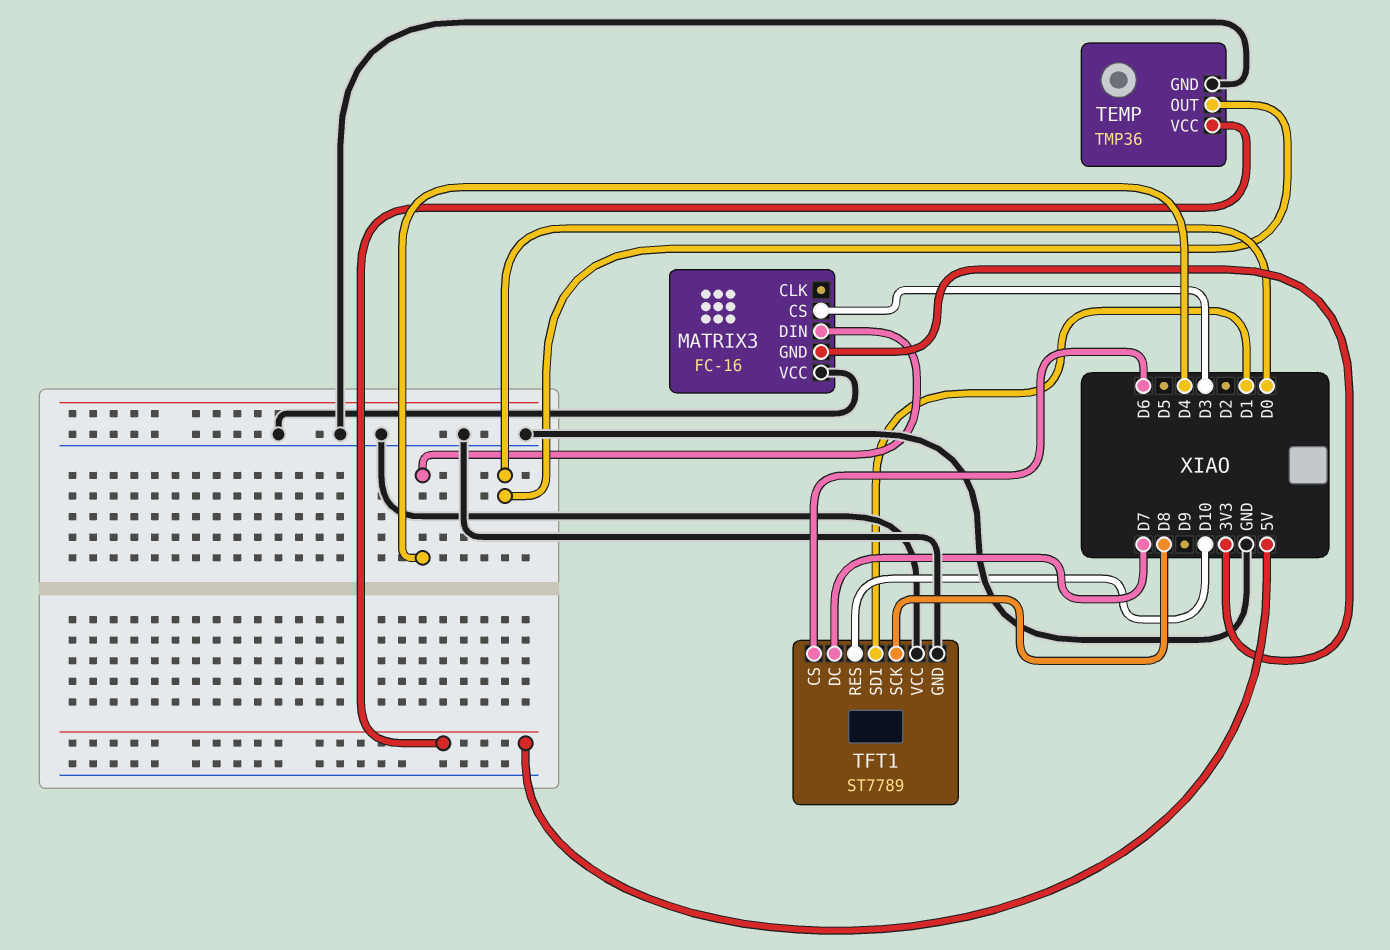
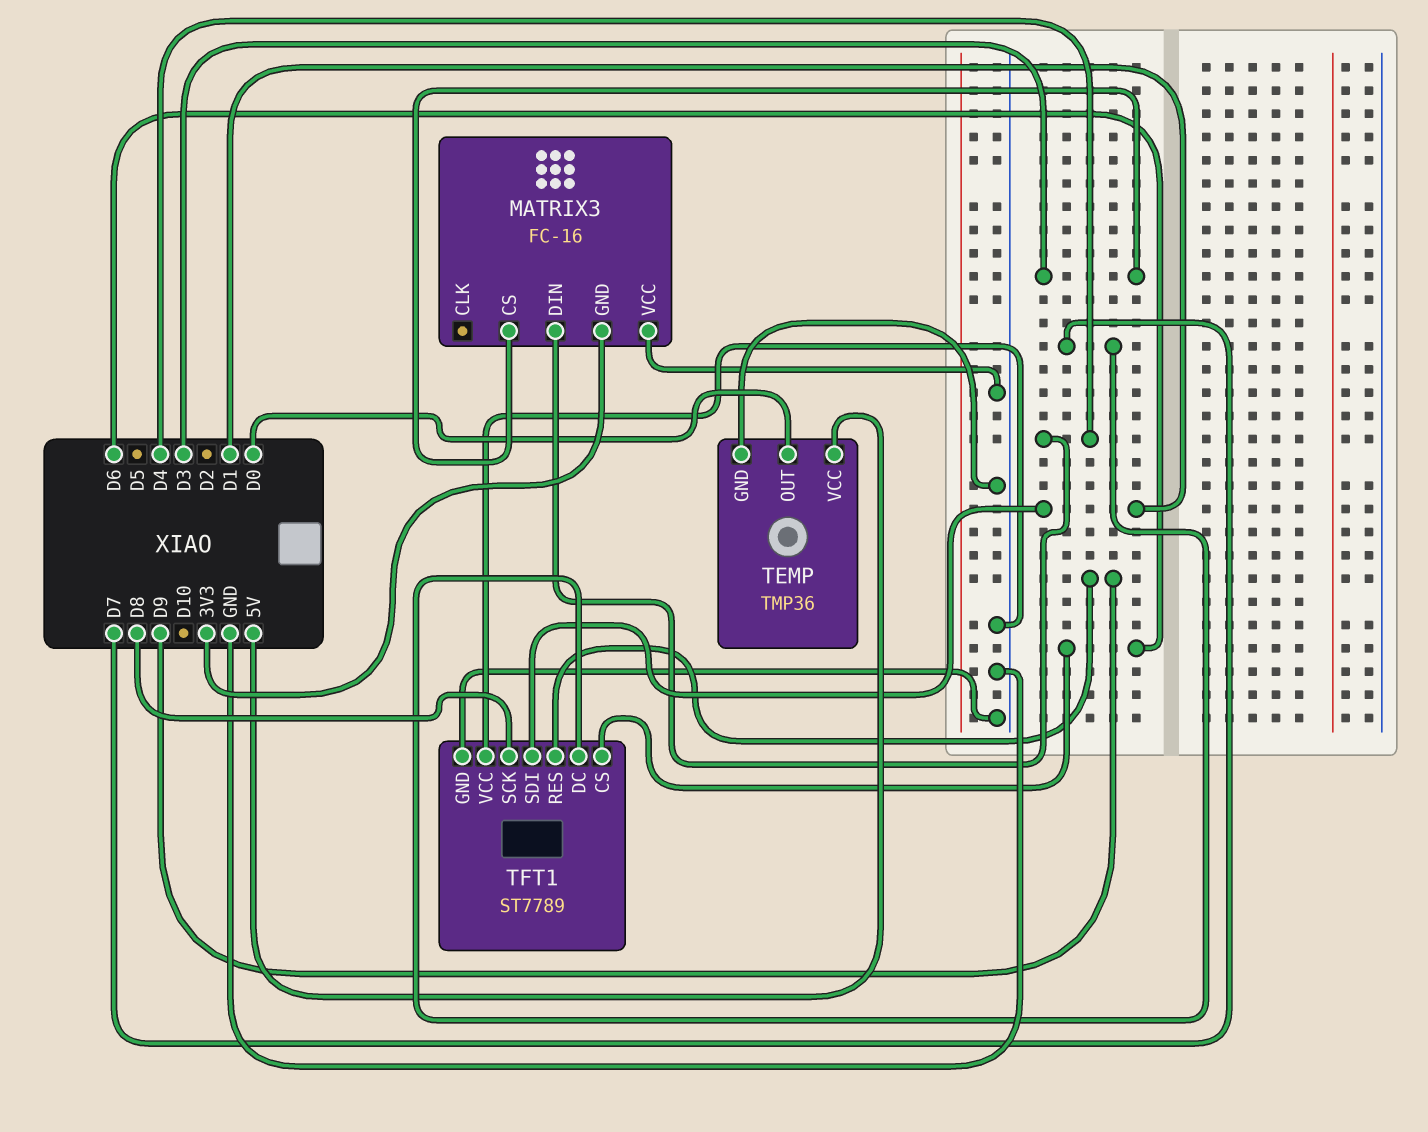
TFT1 pin RES: D10 -> D9

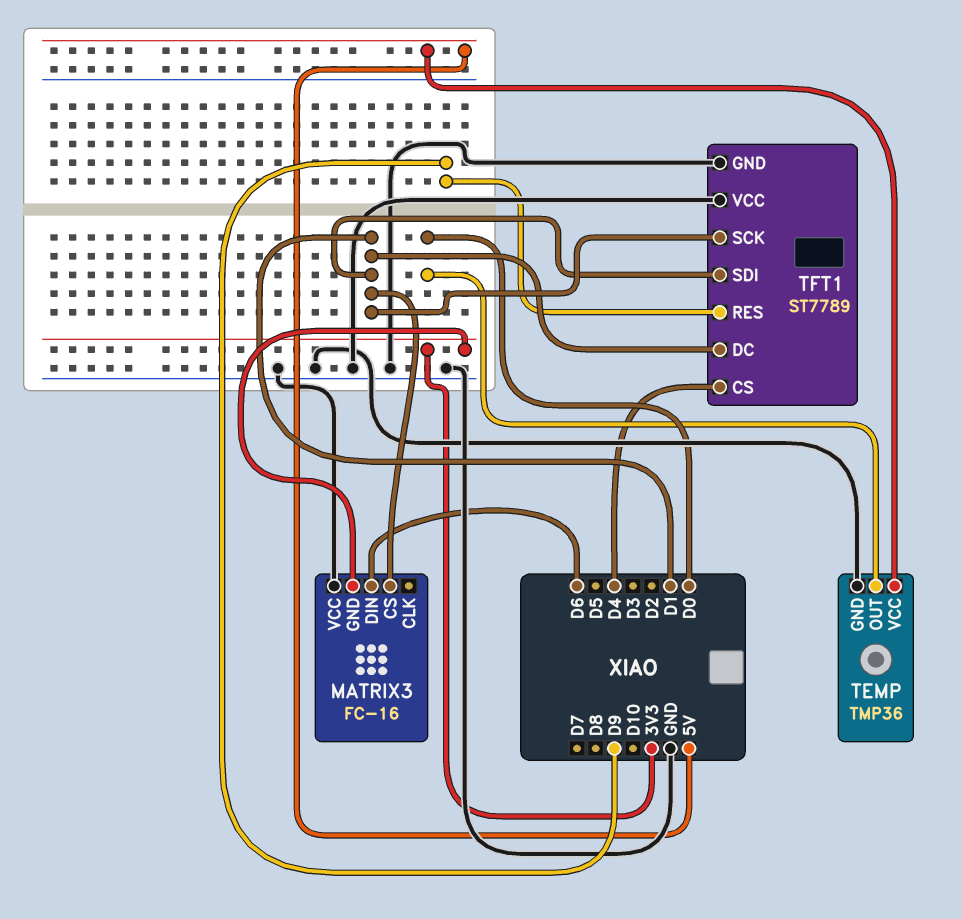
MATRIX3 pin CS: D3 -> D1
MATRIX3 pin DIN: D4 -> D6
TFT1 pin CS: D6 -> D4
TFT1 pin DC: D7 -> D1
TFT1 pin SCK: D8 -> D1

